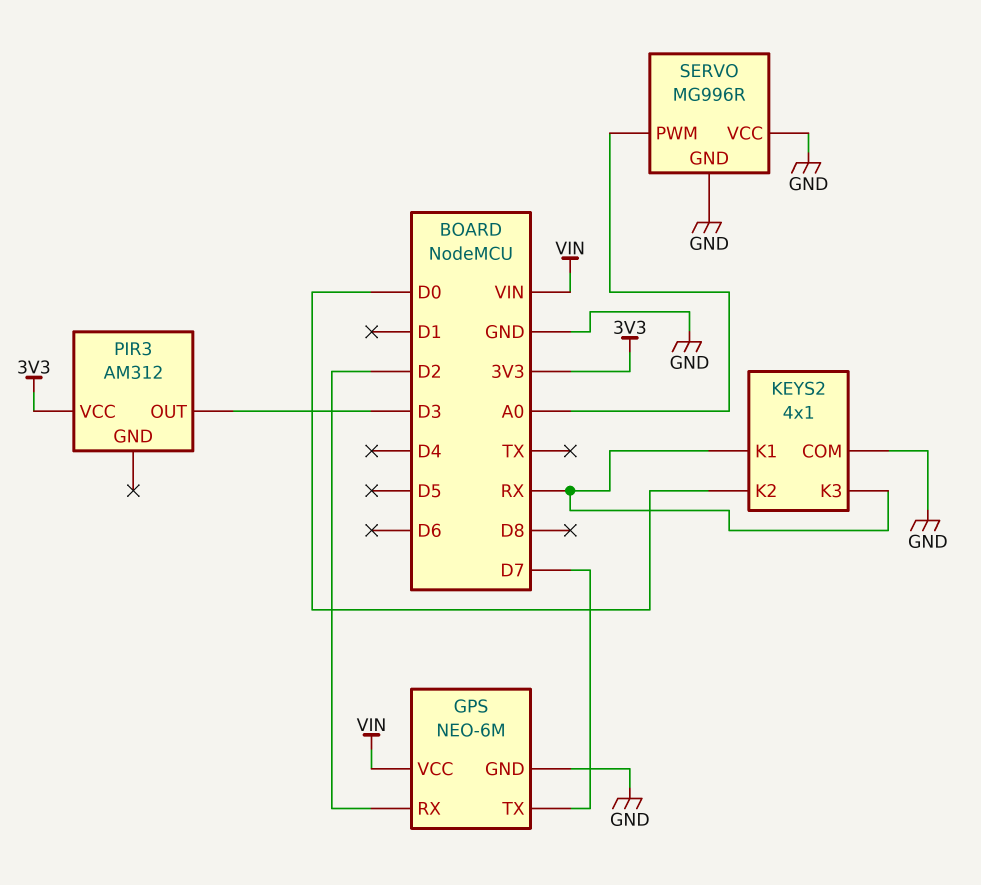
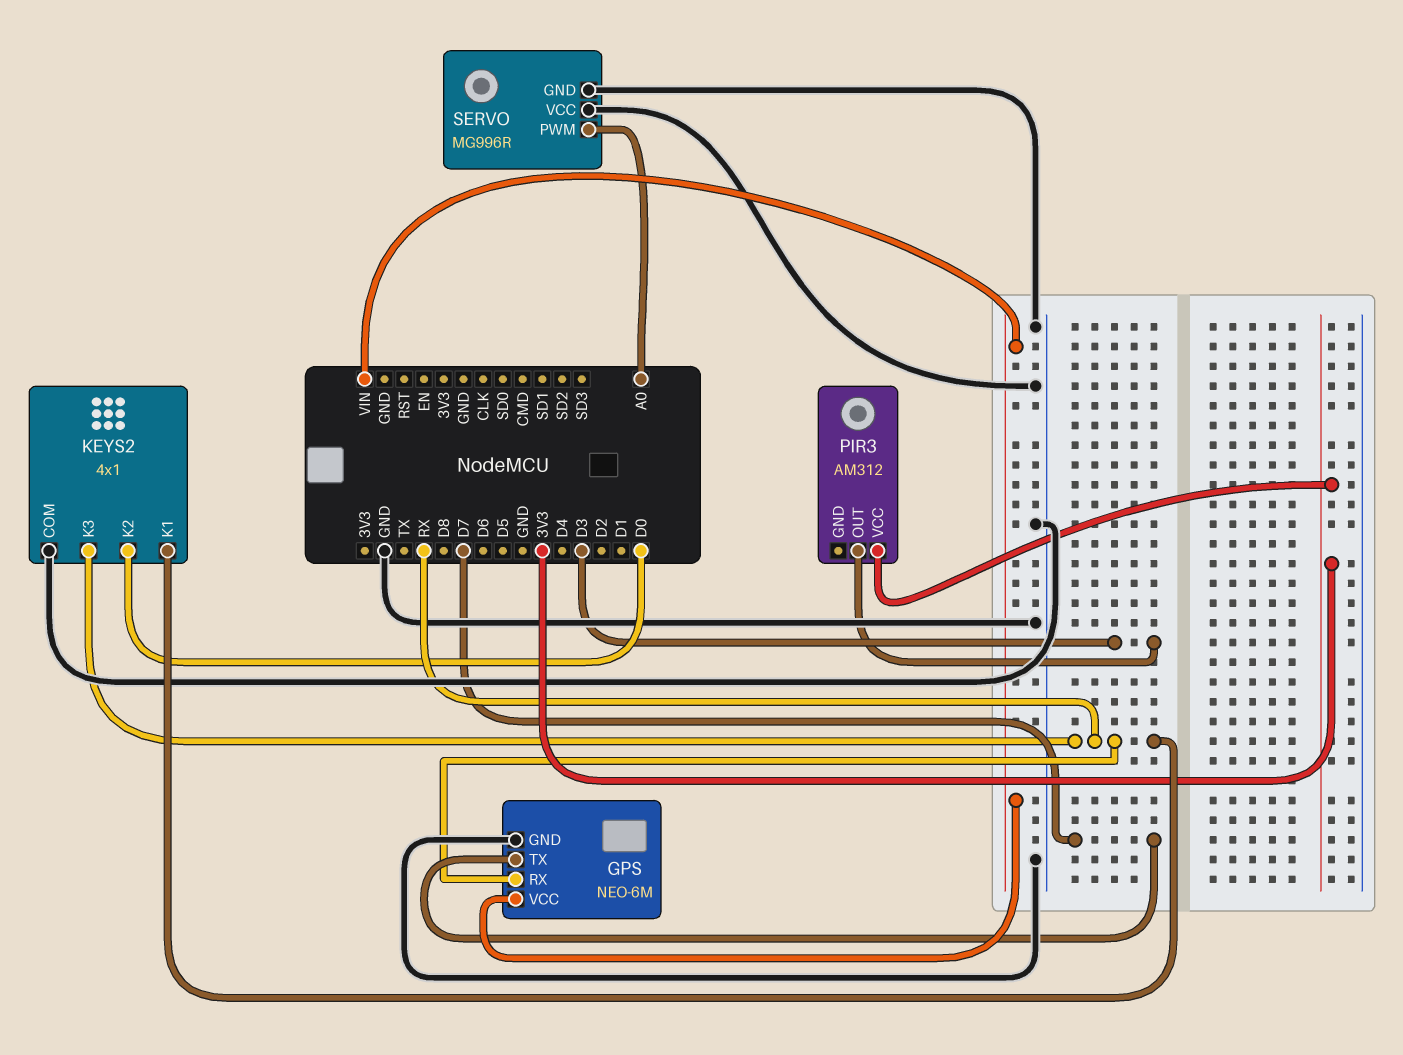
GPS pin RX: D2 -> RX

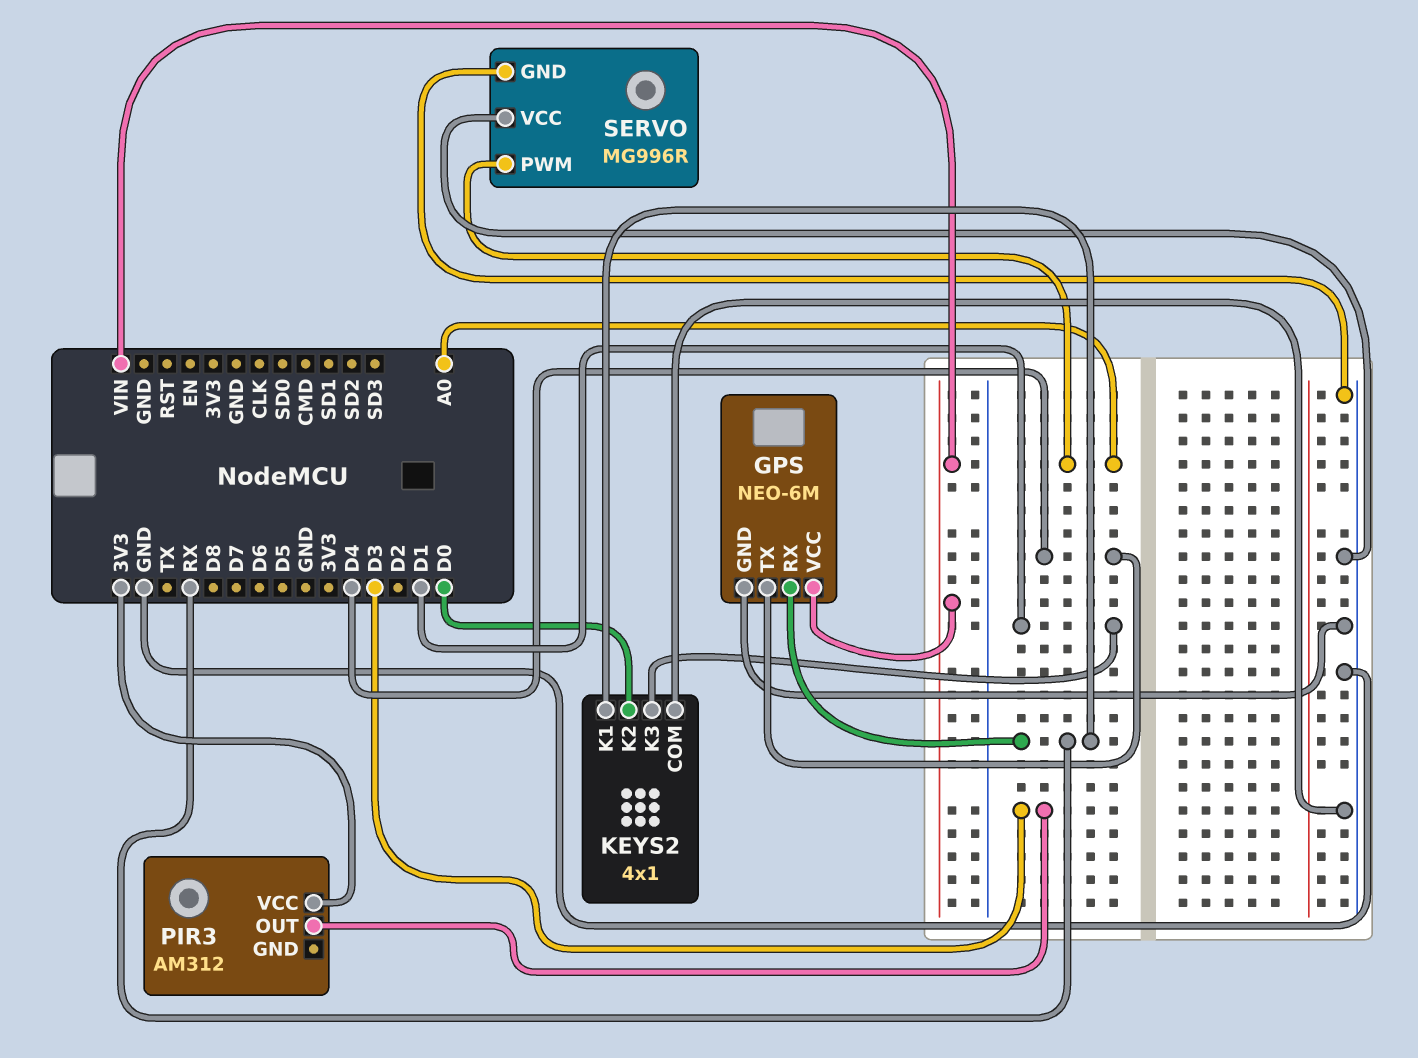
GPS pin TX: D7 -> D4
KEYS2 pin K3: RX -> D1

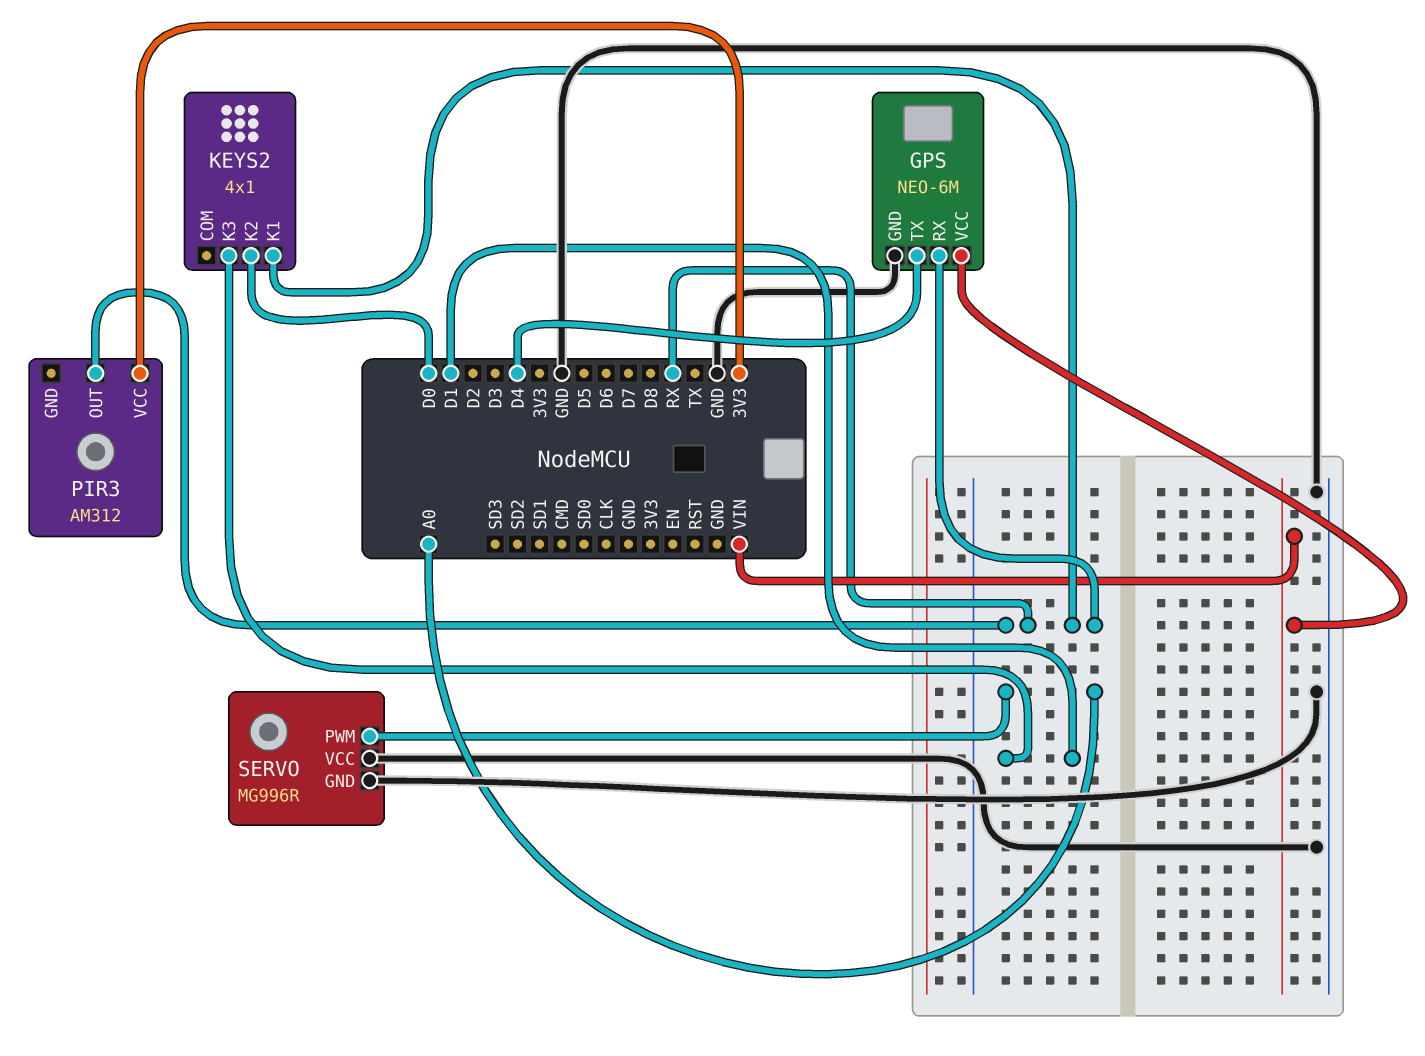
KEYS2 pin COM: GND -> none
PIR3 pin OUT: D3 -> RX

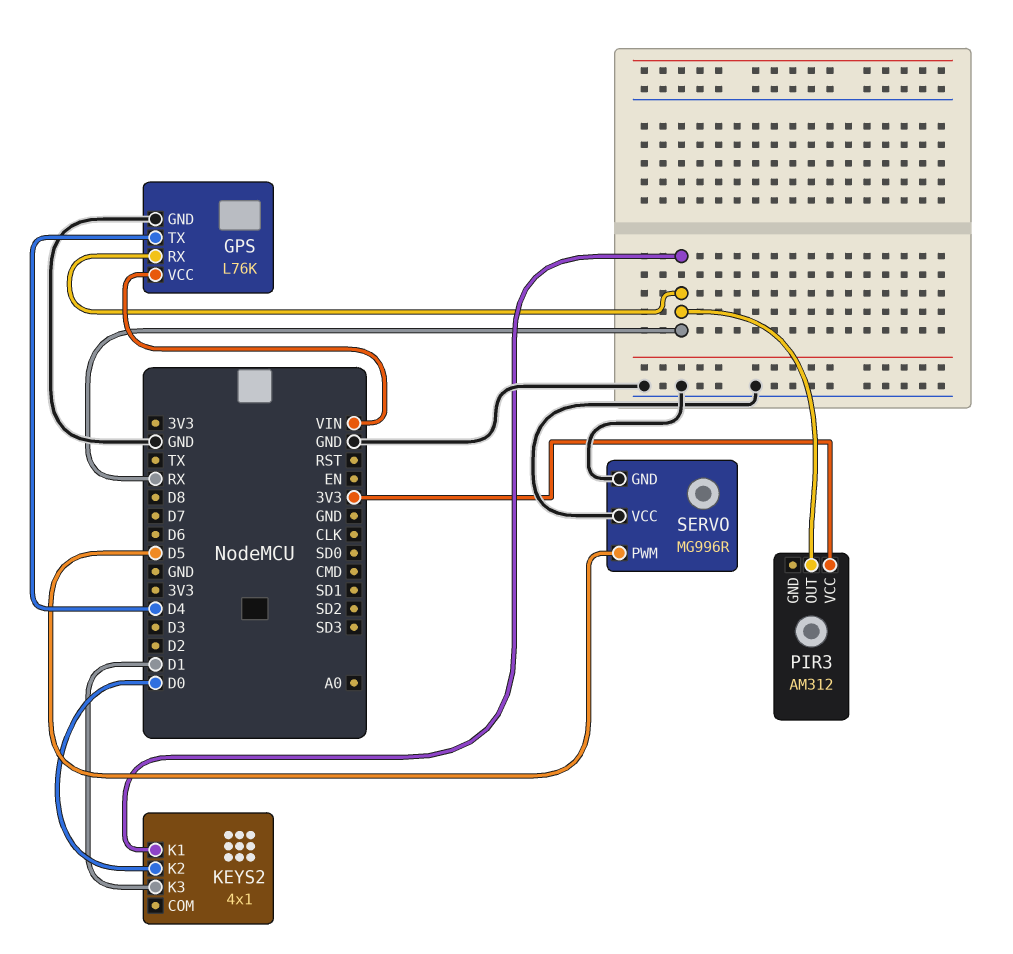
GPS: NEO-6M -> L76K
SERVO pin PWM: A0 -> D5

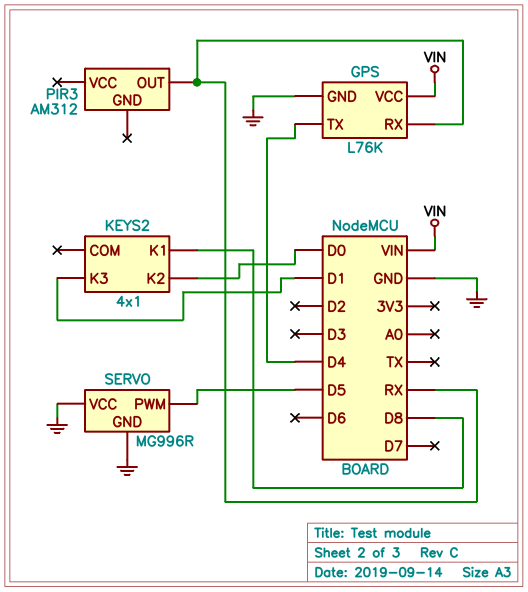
KEYS2 pin K1: RX -> D8
PIR3 pin VCC: 3V3 -> none

